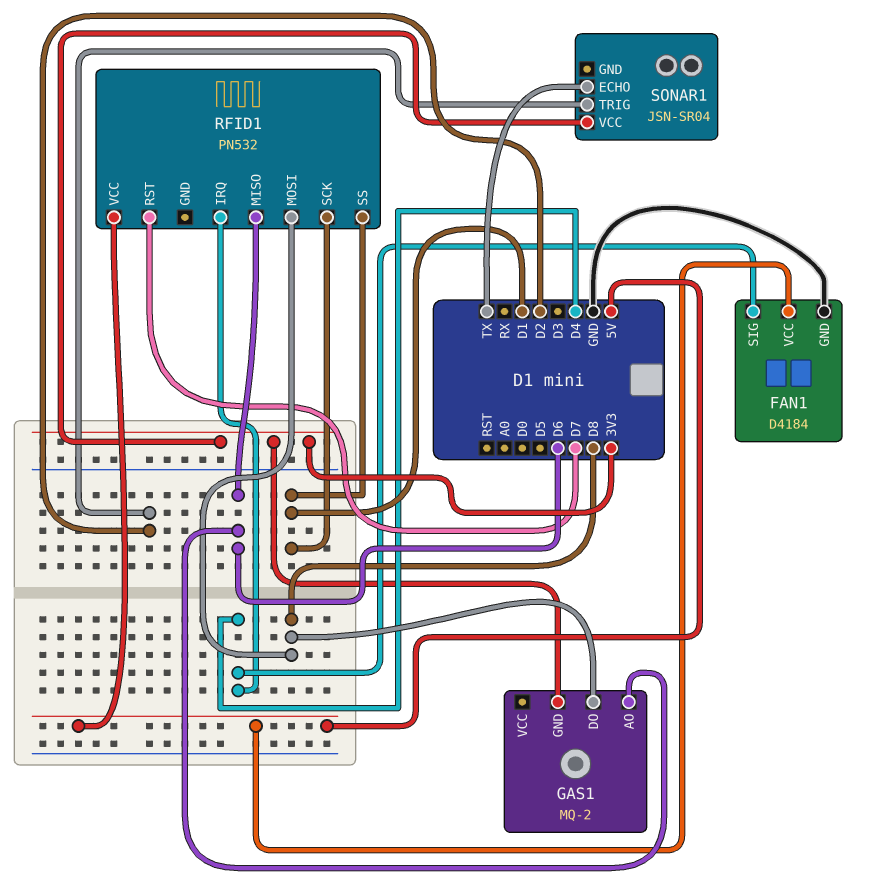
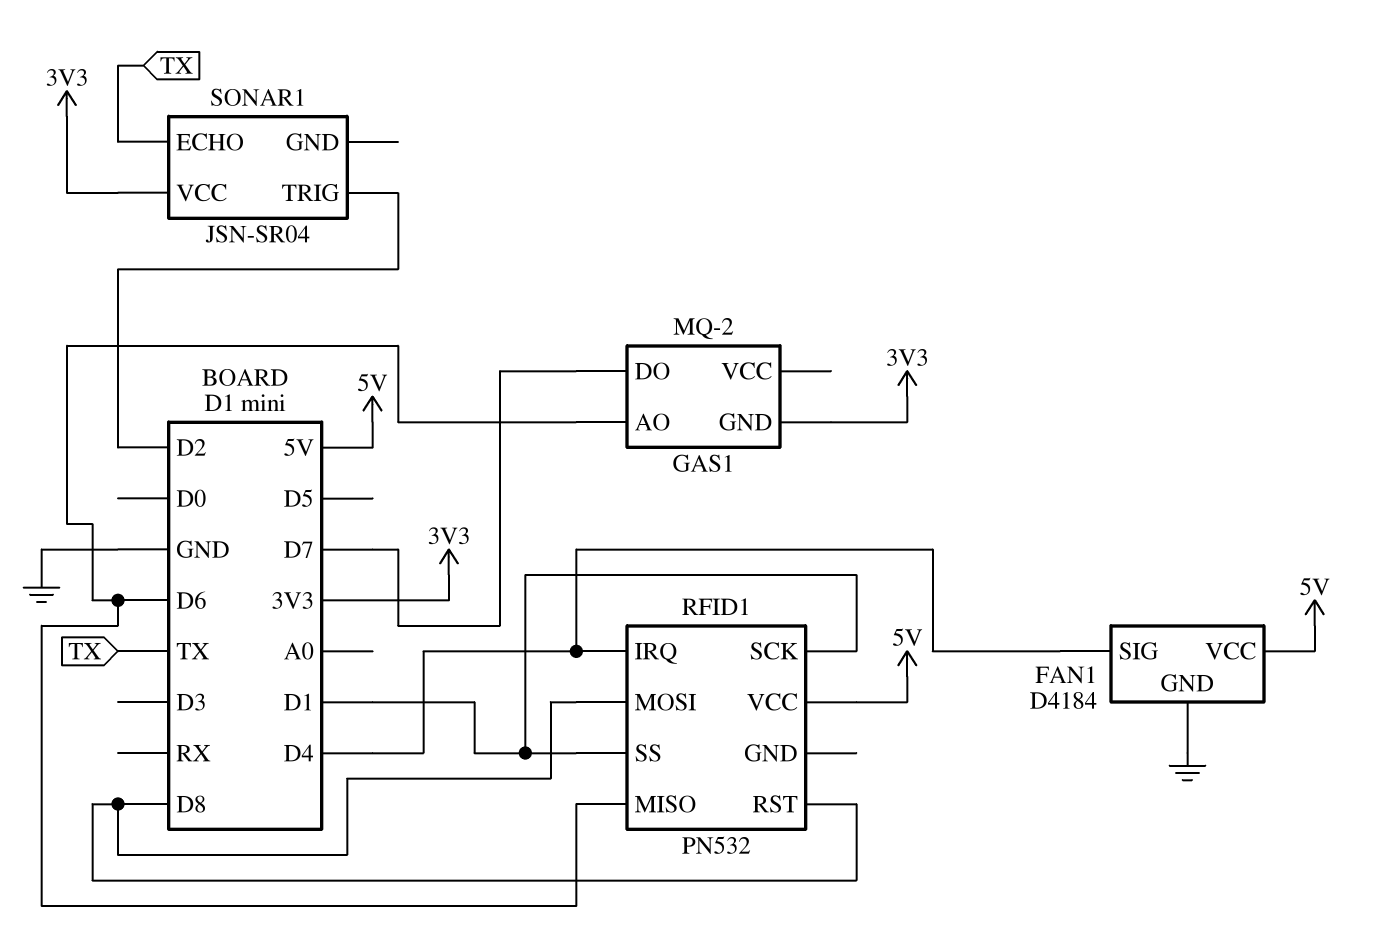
GAS1 pin DO: D8 -> D7
RFID1 pin RST: D7 -> D8

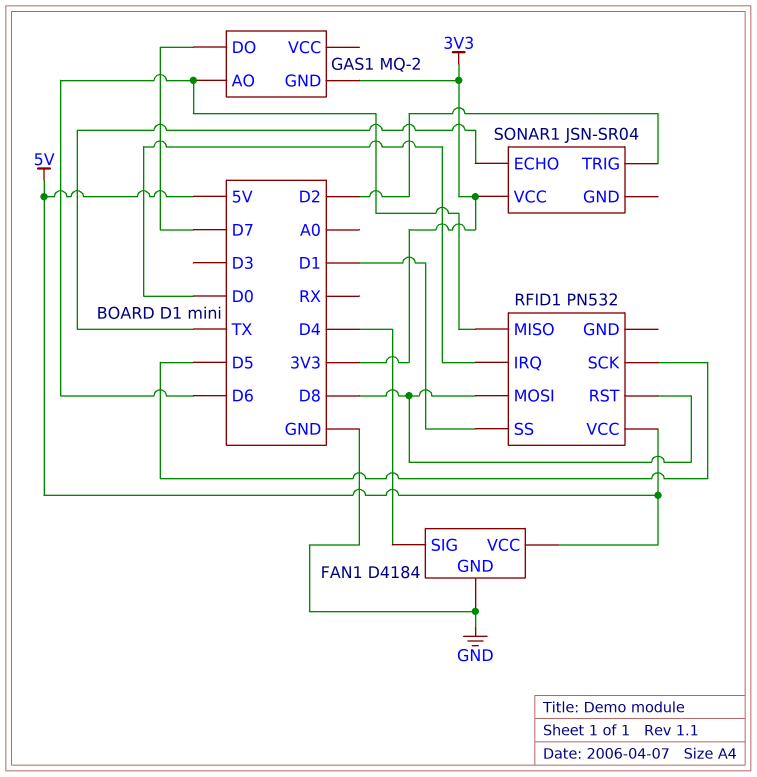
RFID1 pin IRQ: D4 -> D0
RFID1 pin SCK: D1 -> D5

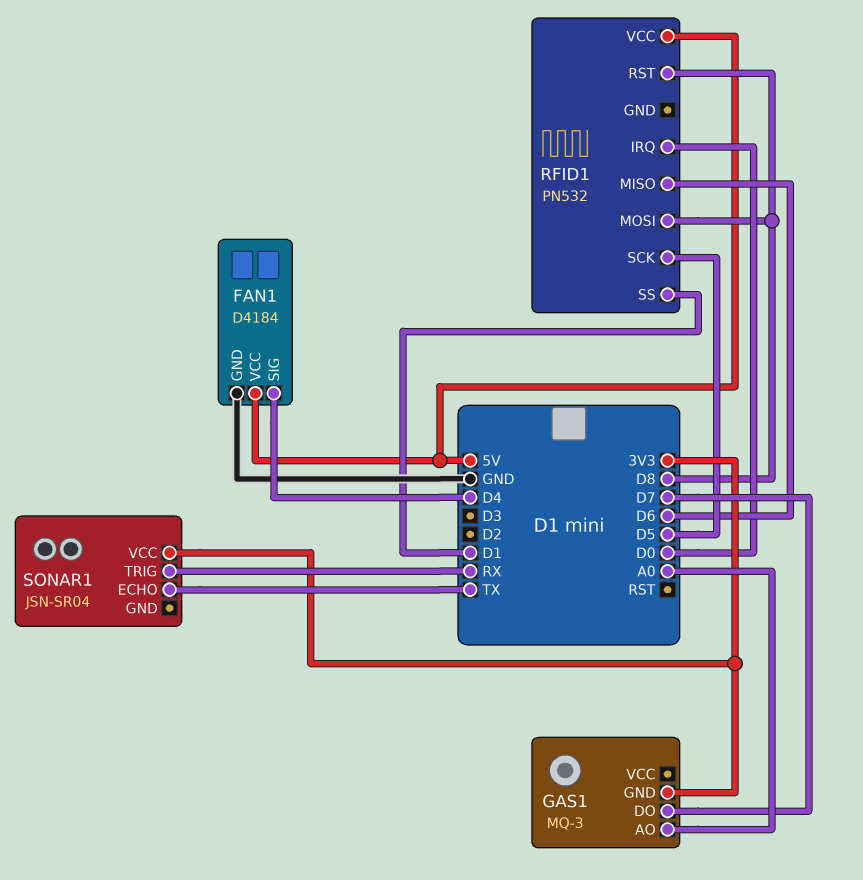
GAS1: MQ-2 -> MQ-3
GAS1 pin AO: D6 -> A0
SONAR1 pin TRIG: D2 -> RX

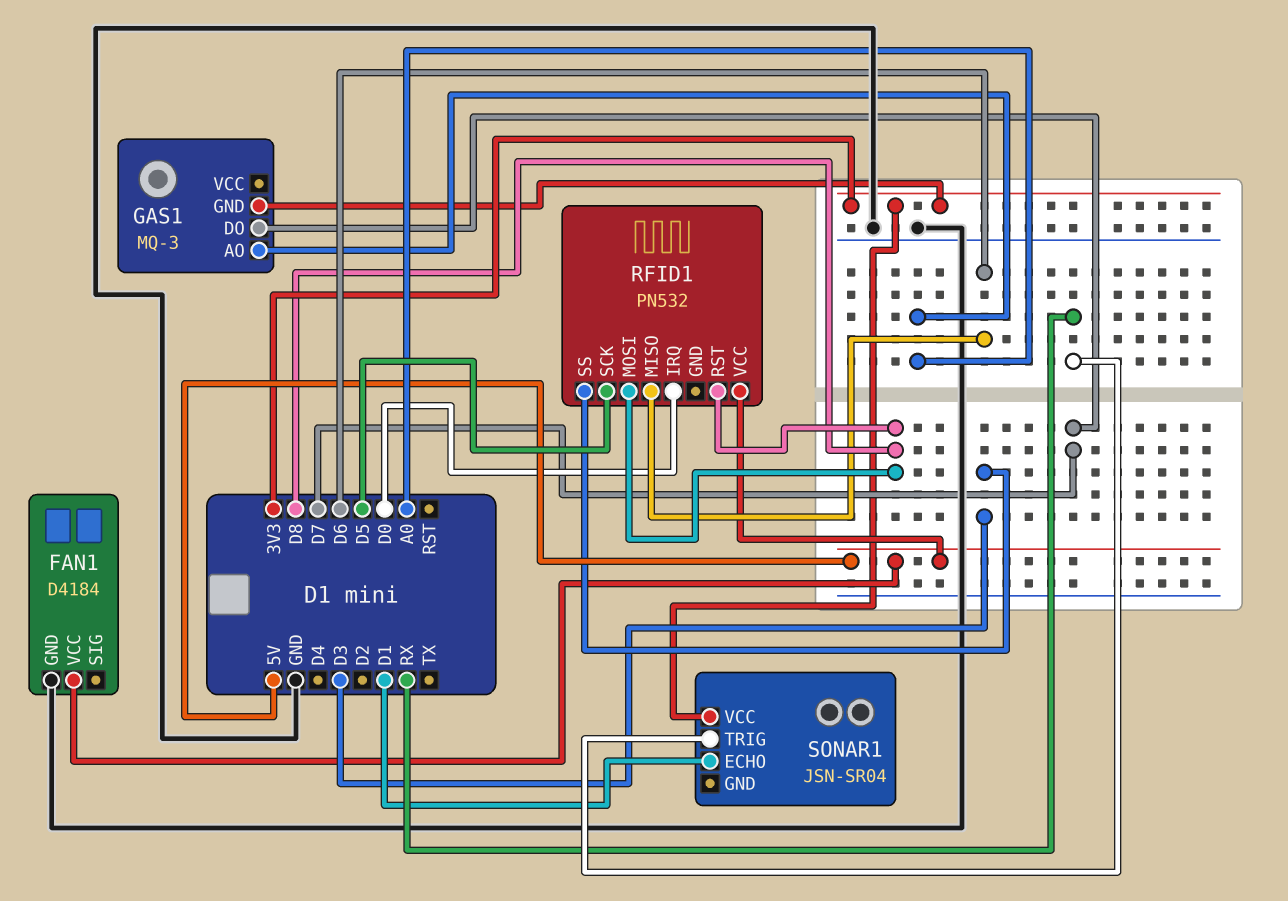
FAN1 pin SIG: D4 -> none
RFID1 pin SS: D1 -> D3
SONAR1 pin ECHO: TX -> D1

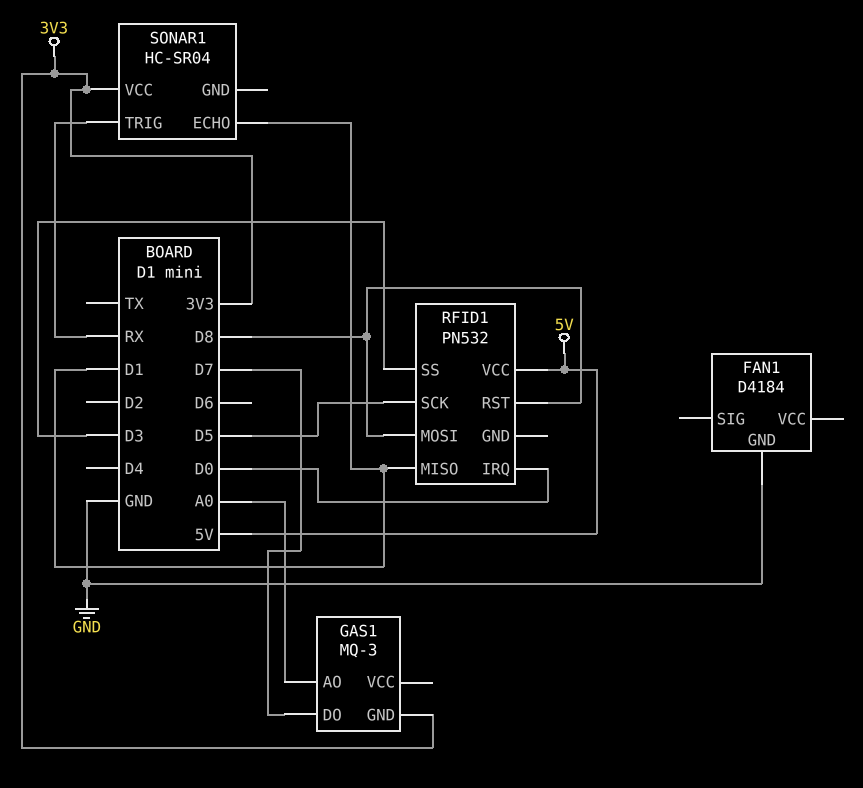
FAN1 pin VCC: 5V -> none
RFID1 pin MISO: D6 -> D1
SONAR1: JSN-SR04 -> HC-SR04

